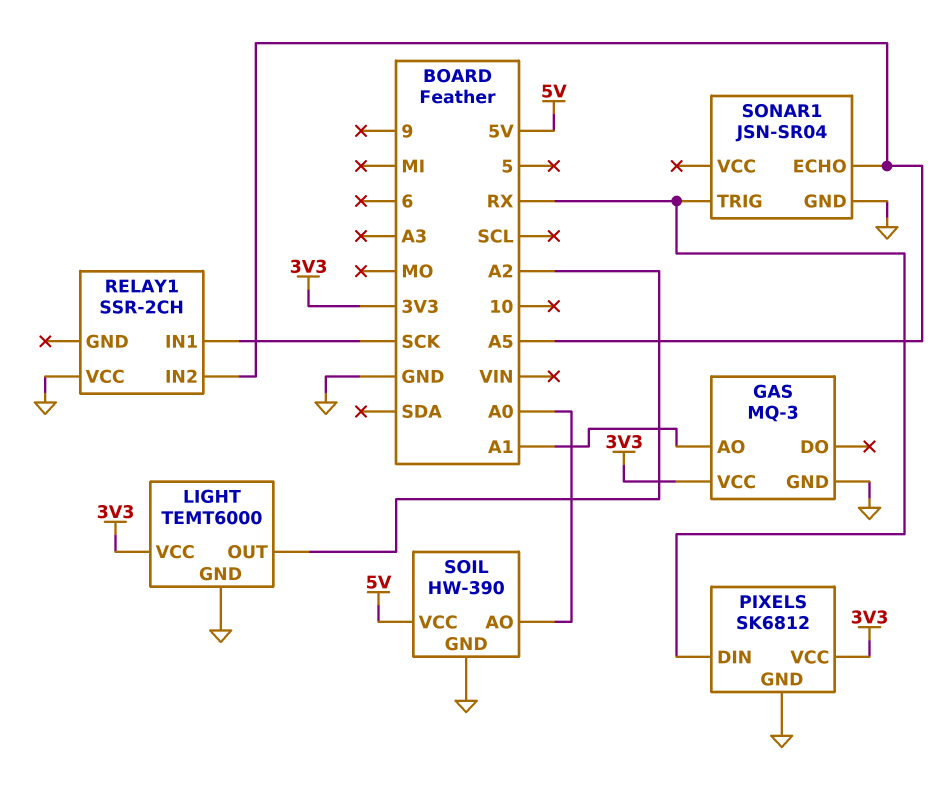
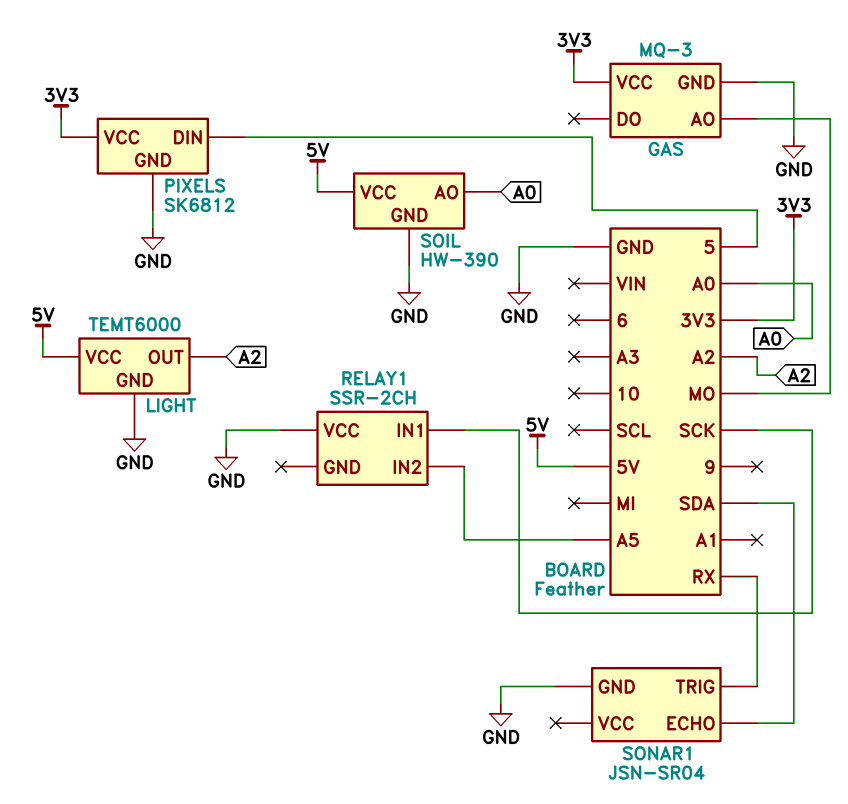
GAS pin AO: A1 -> MO
LIGHT pin VCC: 3V3 -> 5V
PIXELS pin DIN: RX -> 5
SONAR1 pin ECHO: A5 -> SDA

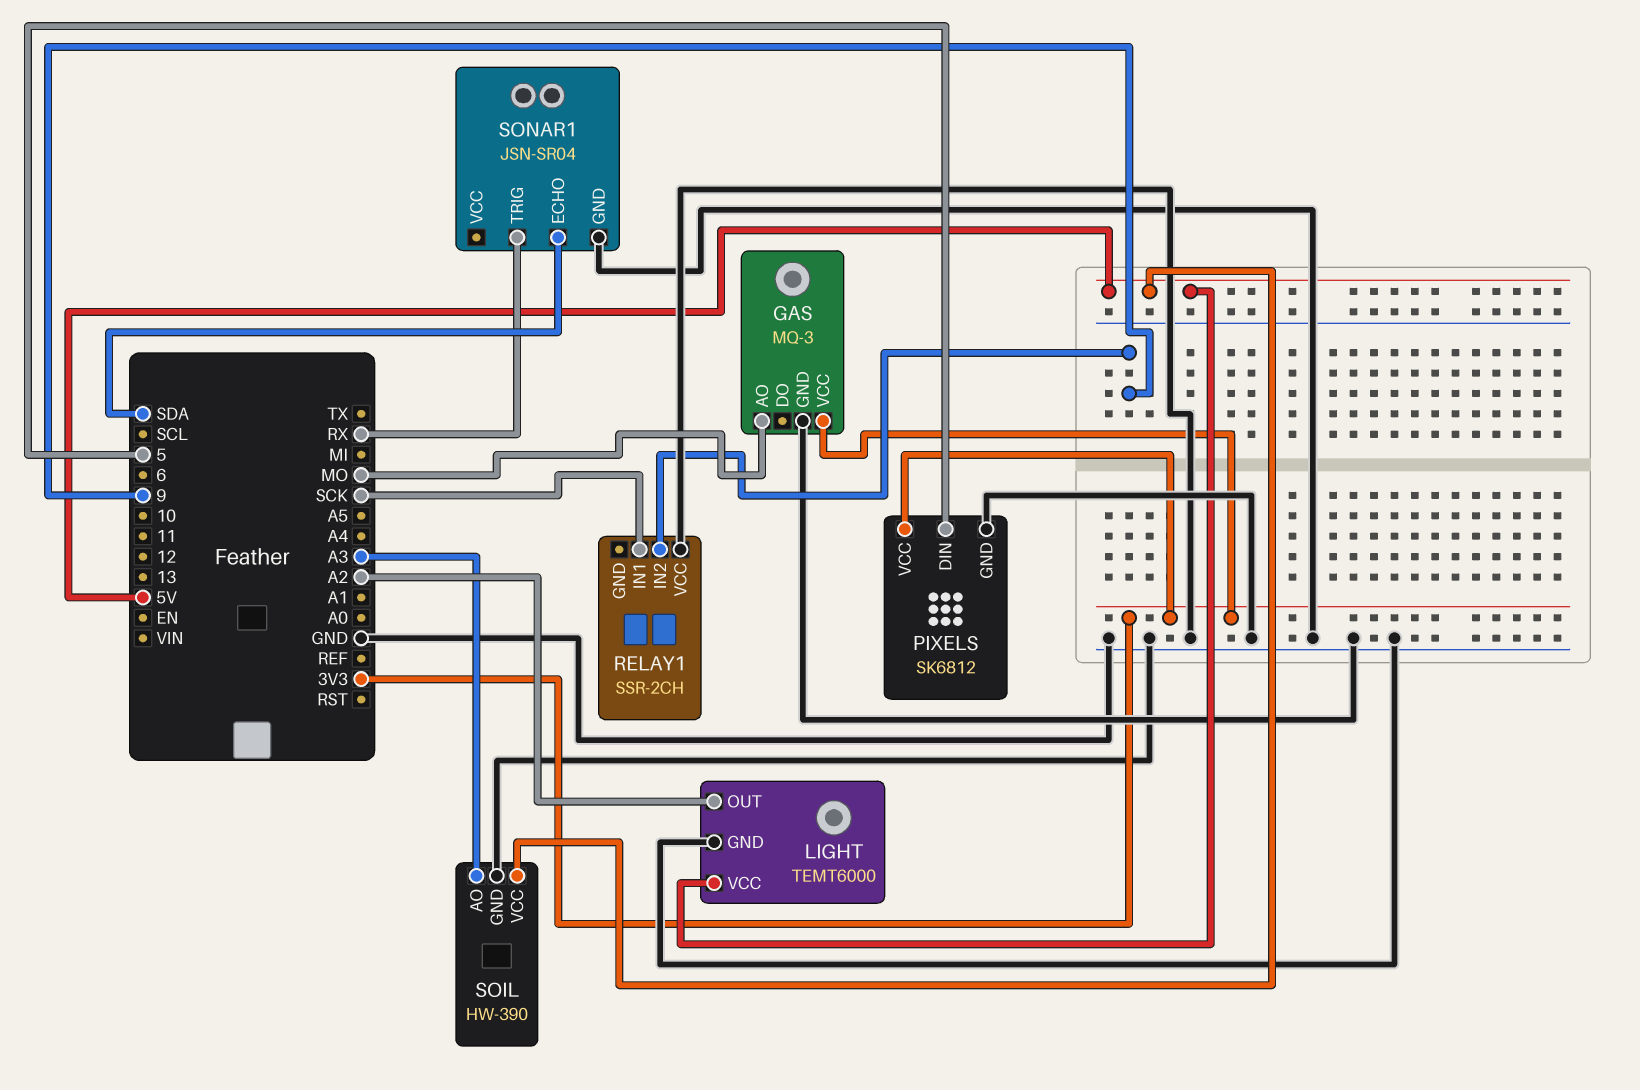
RELAY1 pin IN2: A5 -> 9
SOIL pin AO: A0 -> A3

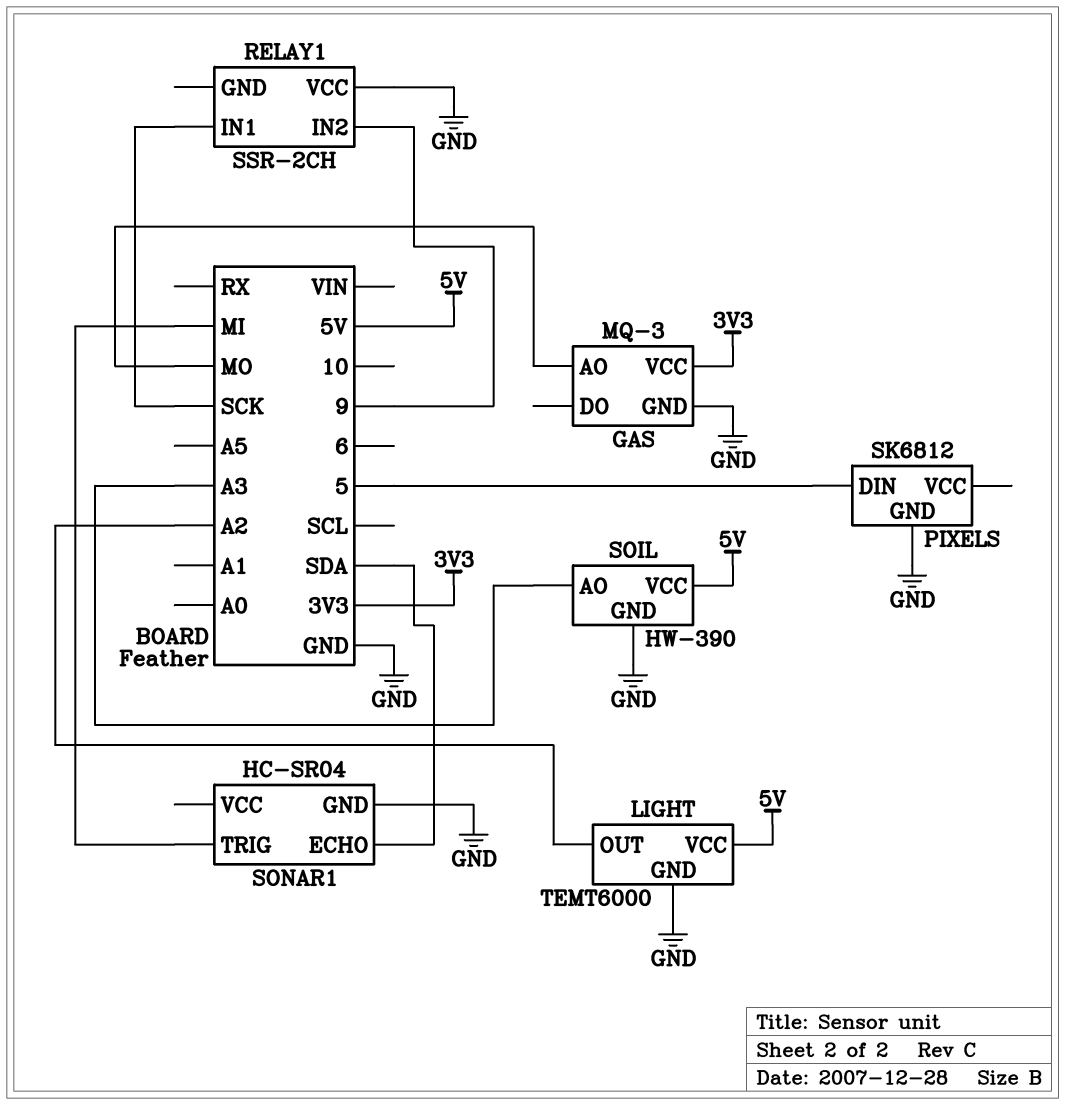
PIXELS pin VCC: 3V3 -> none
SONAR1: JSN-SR04 -> HC-SR04
SONAR1 pin TRIG: RX -> MI

